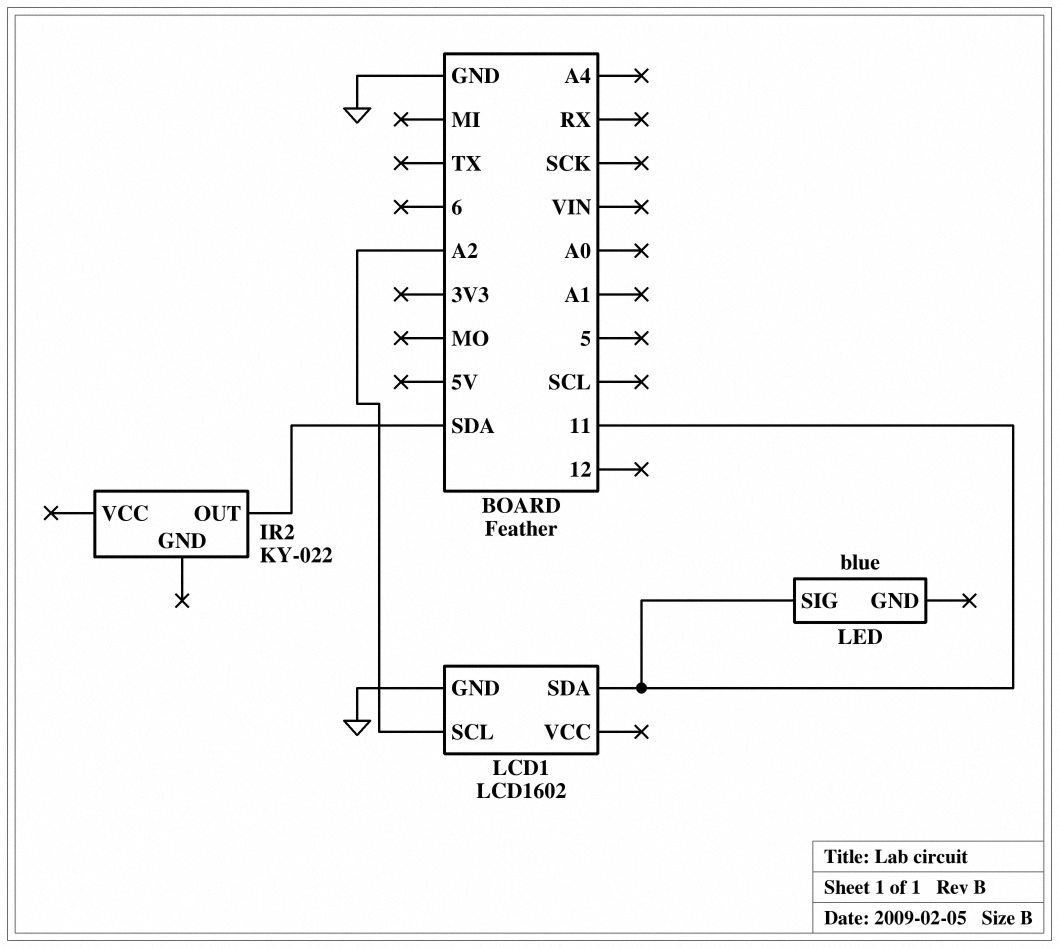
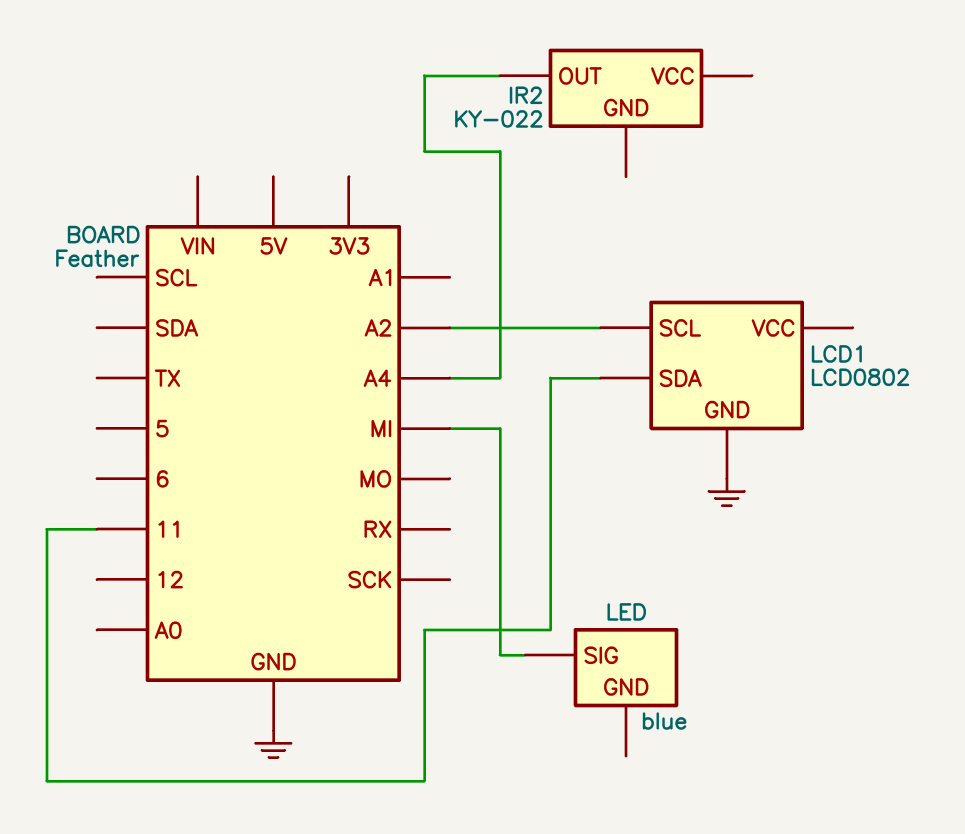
IR2 pin OUT: SDA -> A4
LCD1: LCD1602 -> LCD0802
LED pin SIG: 11 -> MI

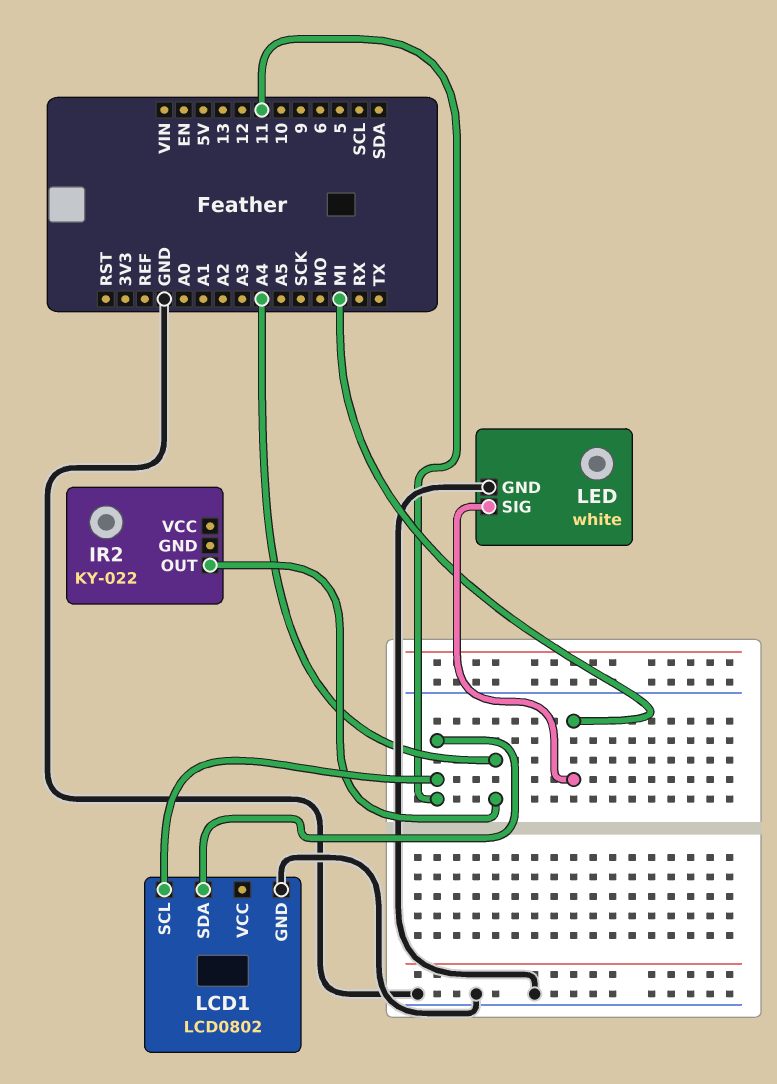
LCD1 pin SCL: A2 -> 11
LED: blue -> white
LED pin GND: none -> GND

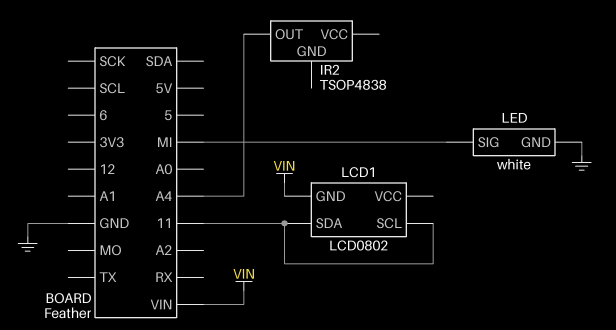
IR2: KY-022 -> TSOP4838
LCD1 pin GND: GND -> VIN

